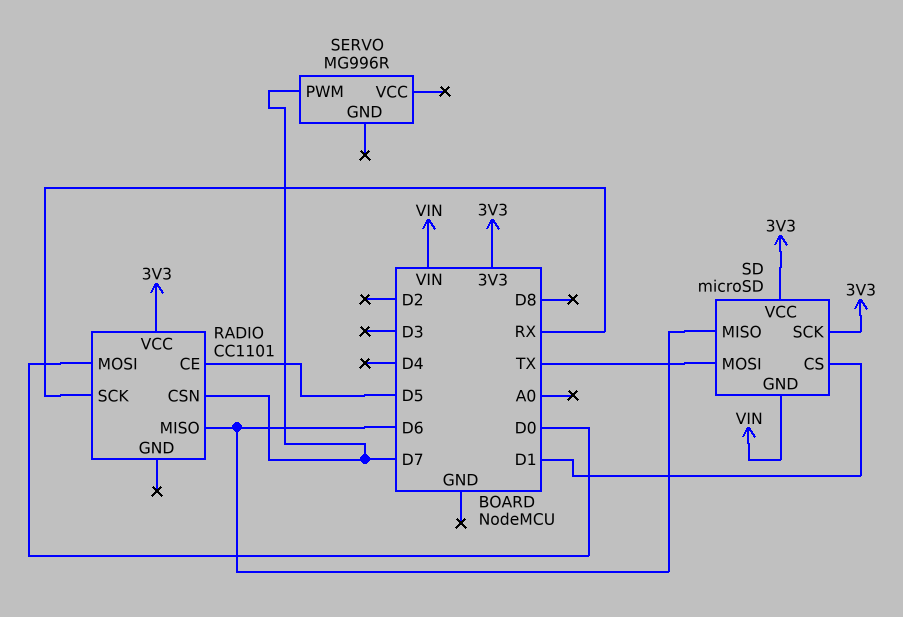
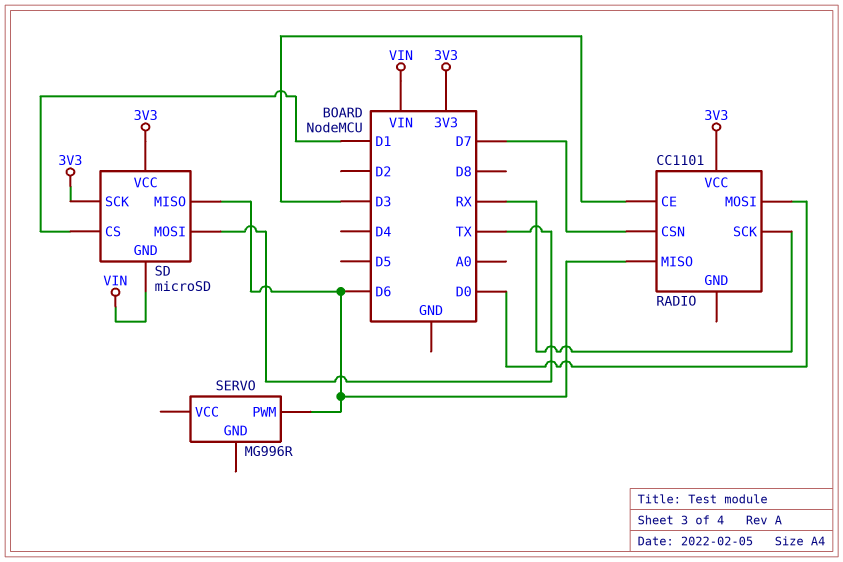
RADIO pin CE: D5 -> D3
SERVO pin PWM: D7 -> D6

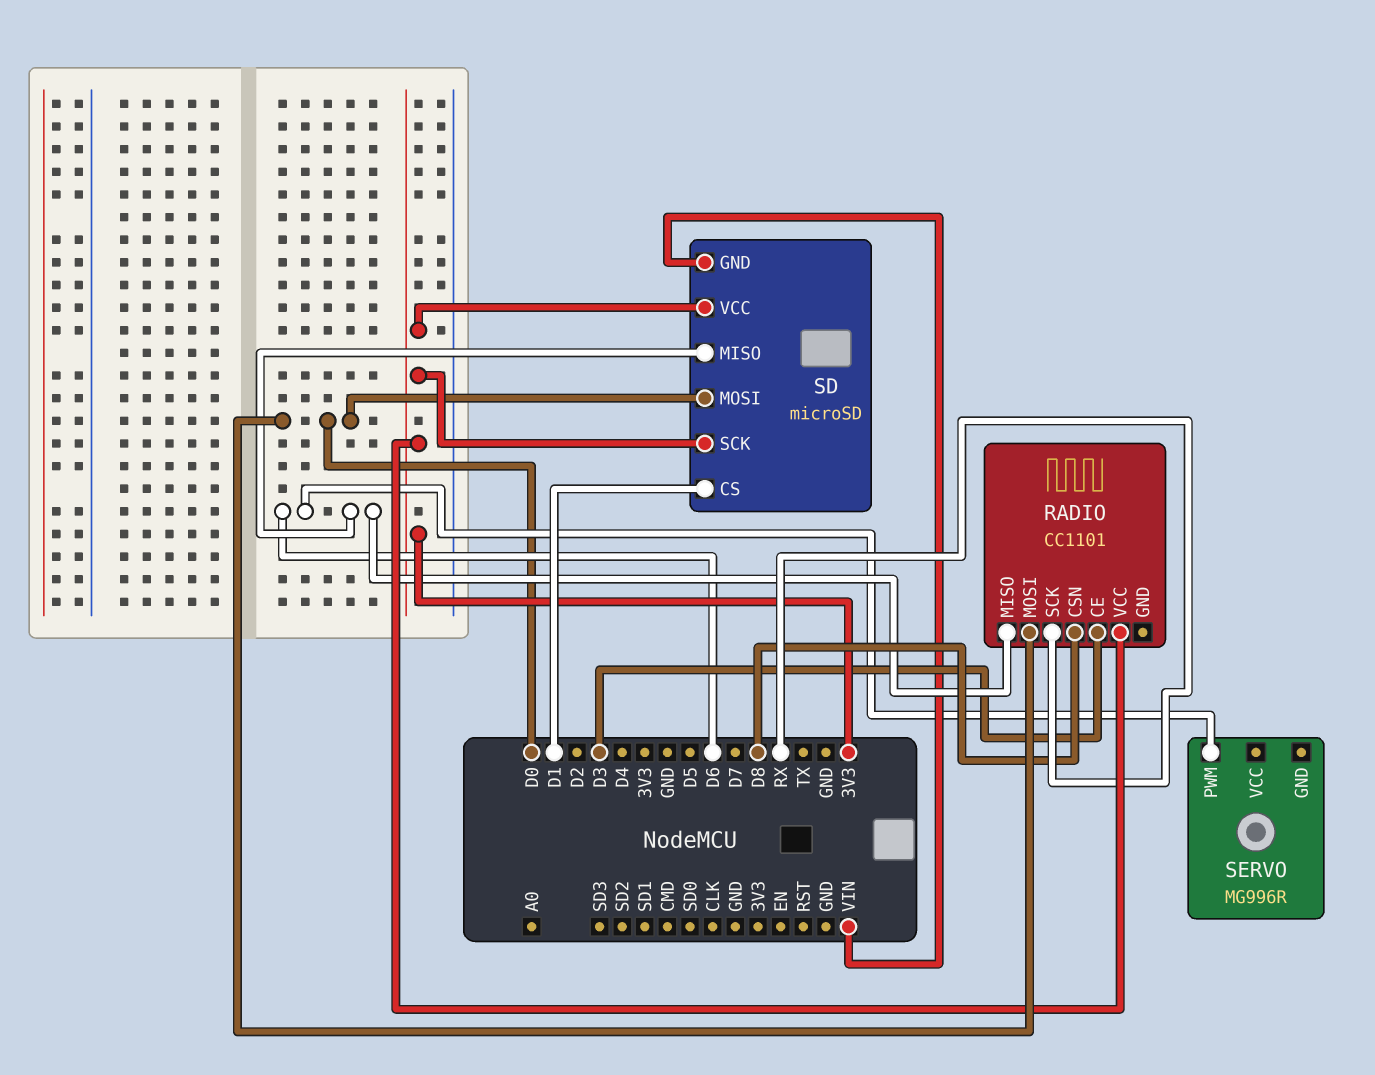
RADIO pin CSN: D7 -> D8
SD pin MOSI: TX -> D0

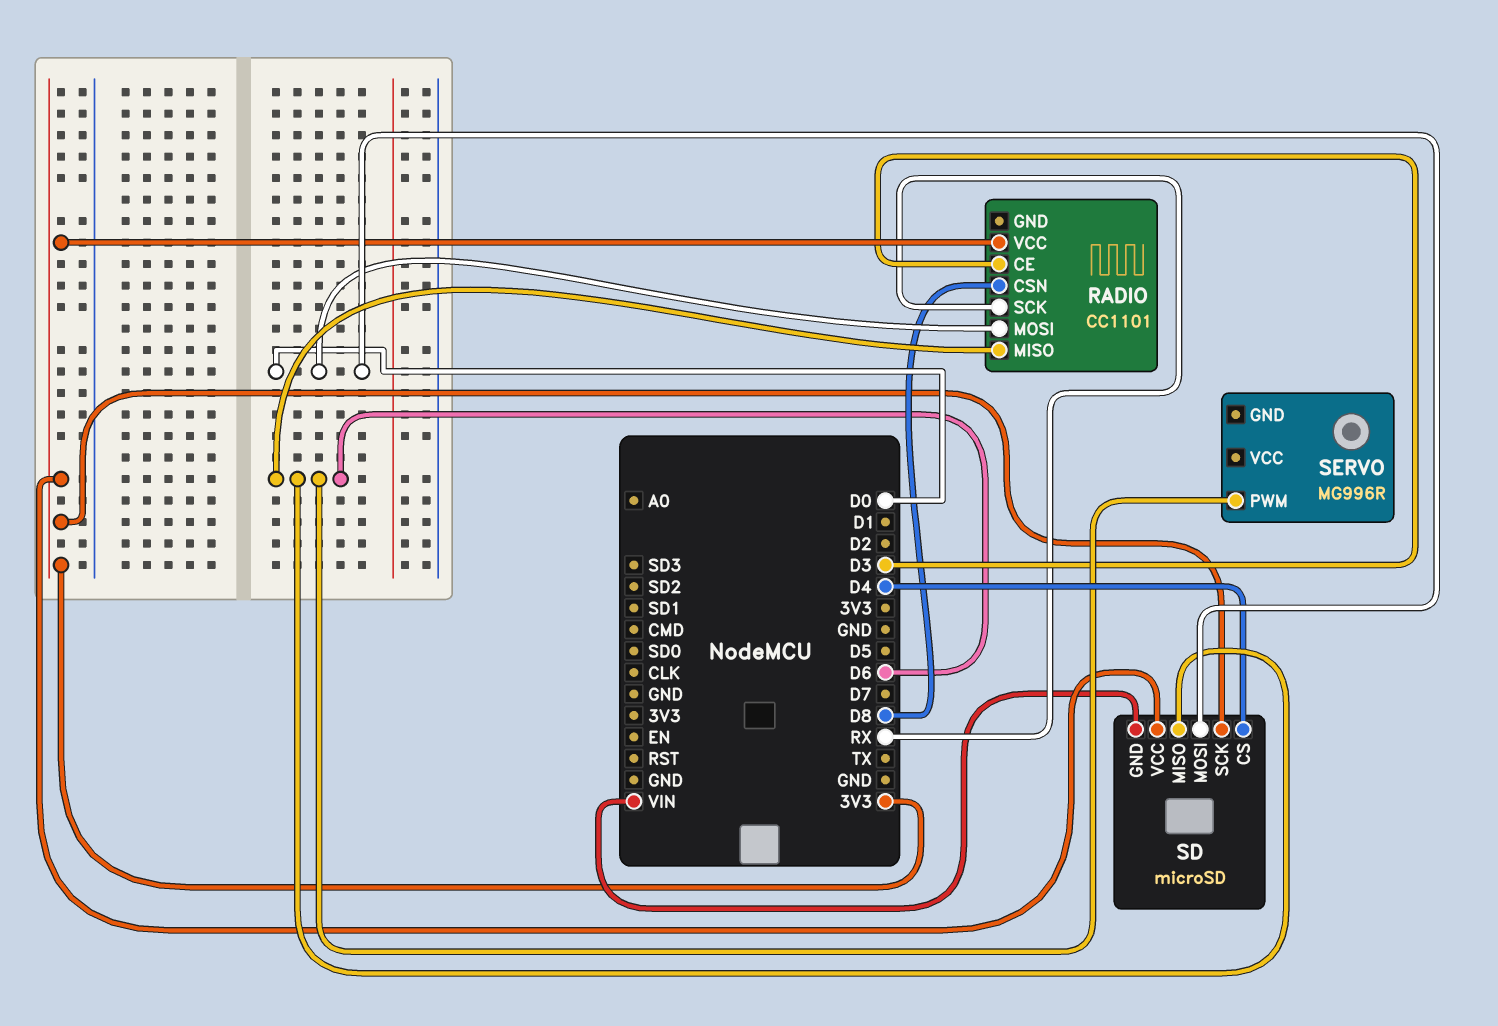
SD pin CS: D1 -> D4

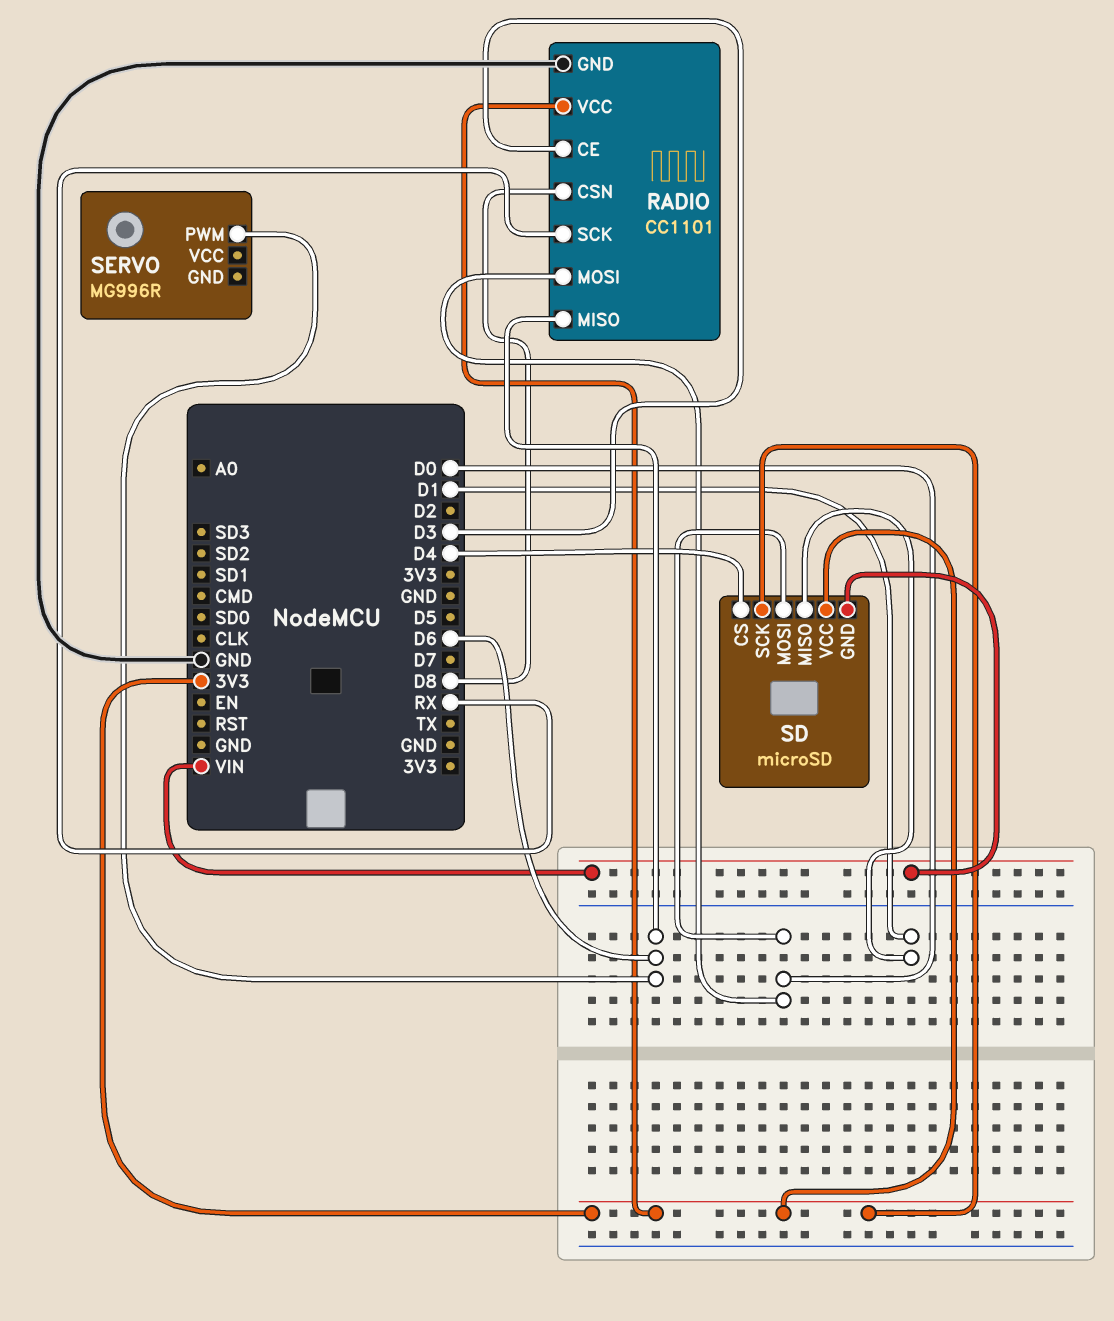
RADIO pin GND: none -> GND
SD pin MISO: D6 -> D1

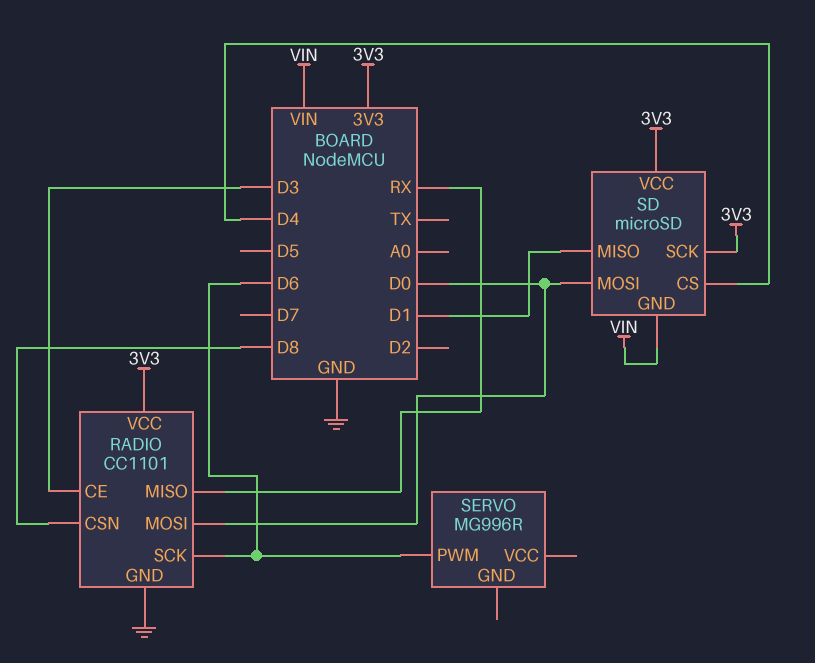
RADIO pin MISO: D6 -> RX
RADIO pin SCK: RX -> D6

